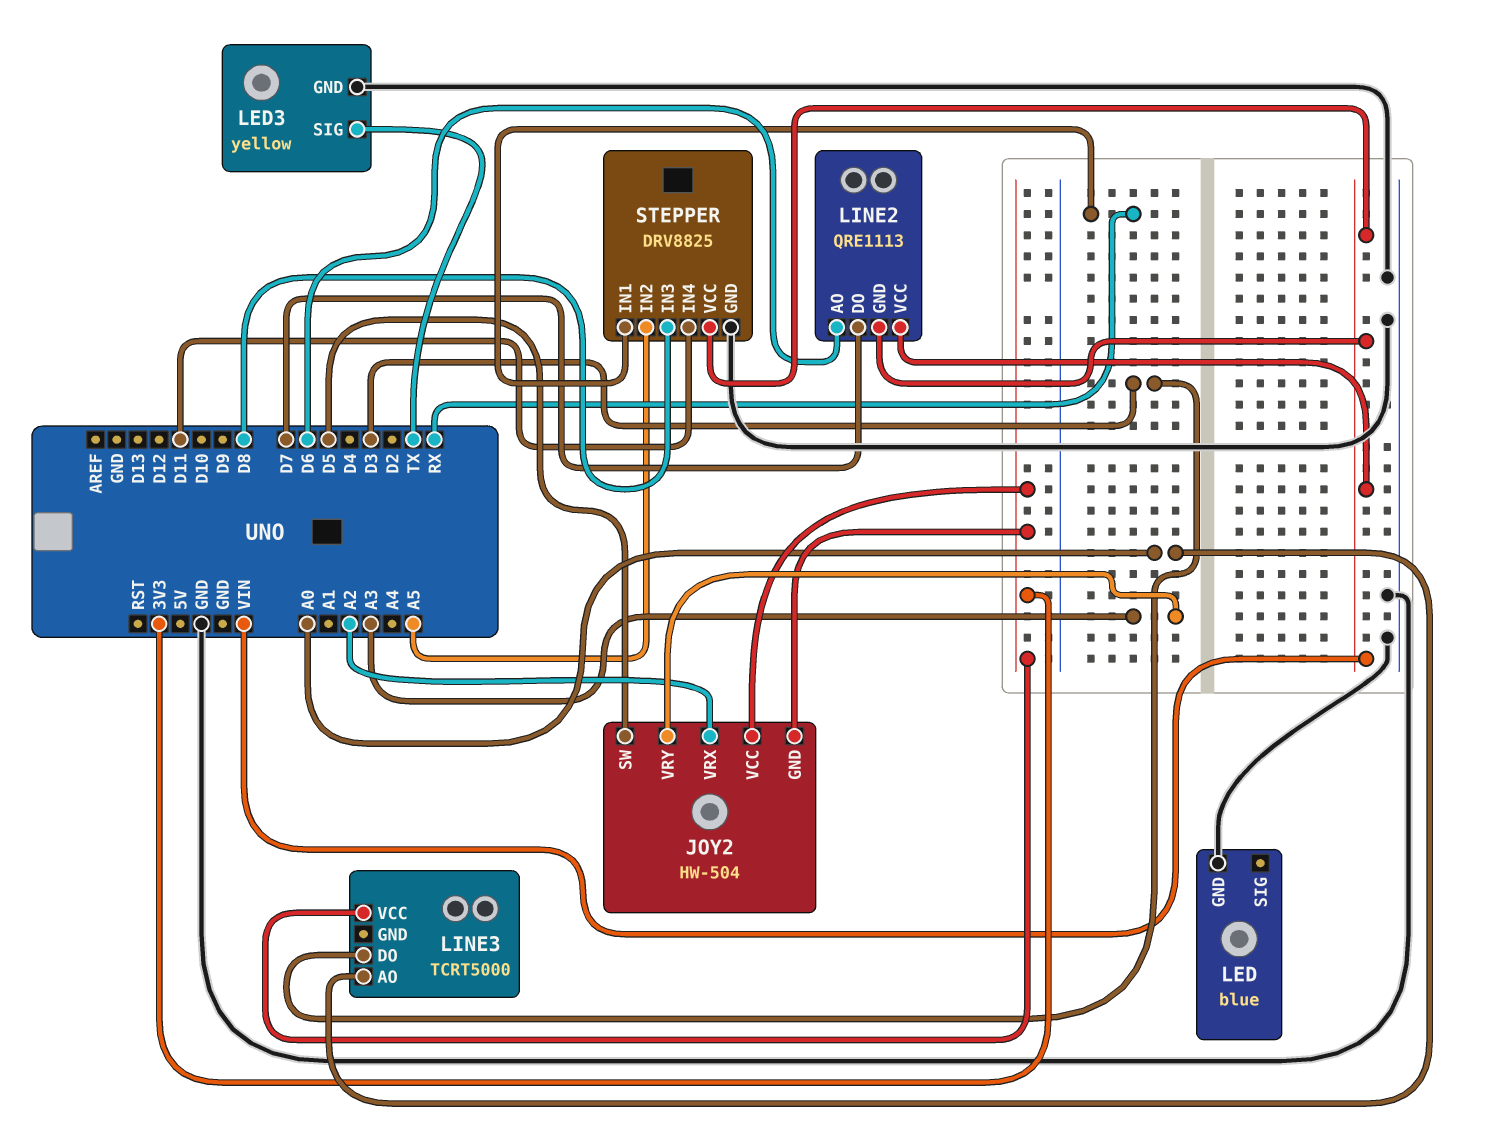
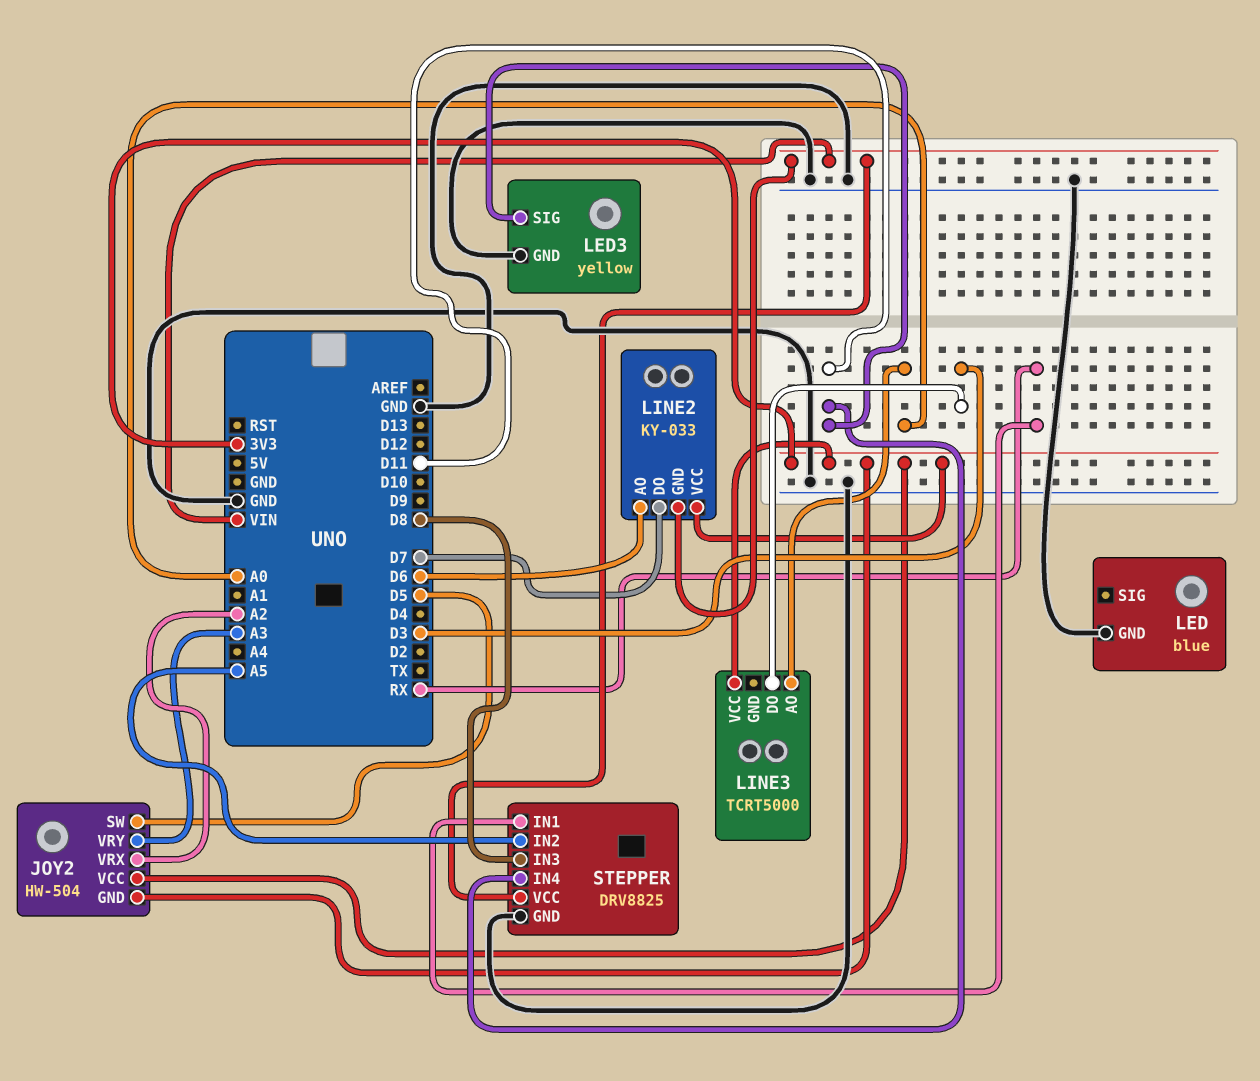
LED3 pin SIG: TX -> D11
LINE2: QRE1113 -> KY-033
LINE2 pin VCC: VIN -> 3V3

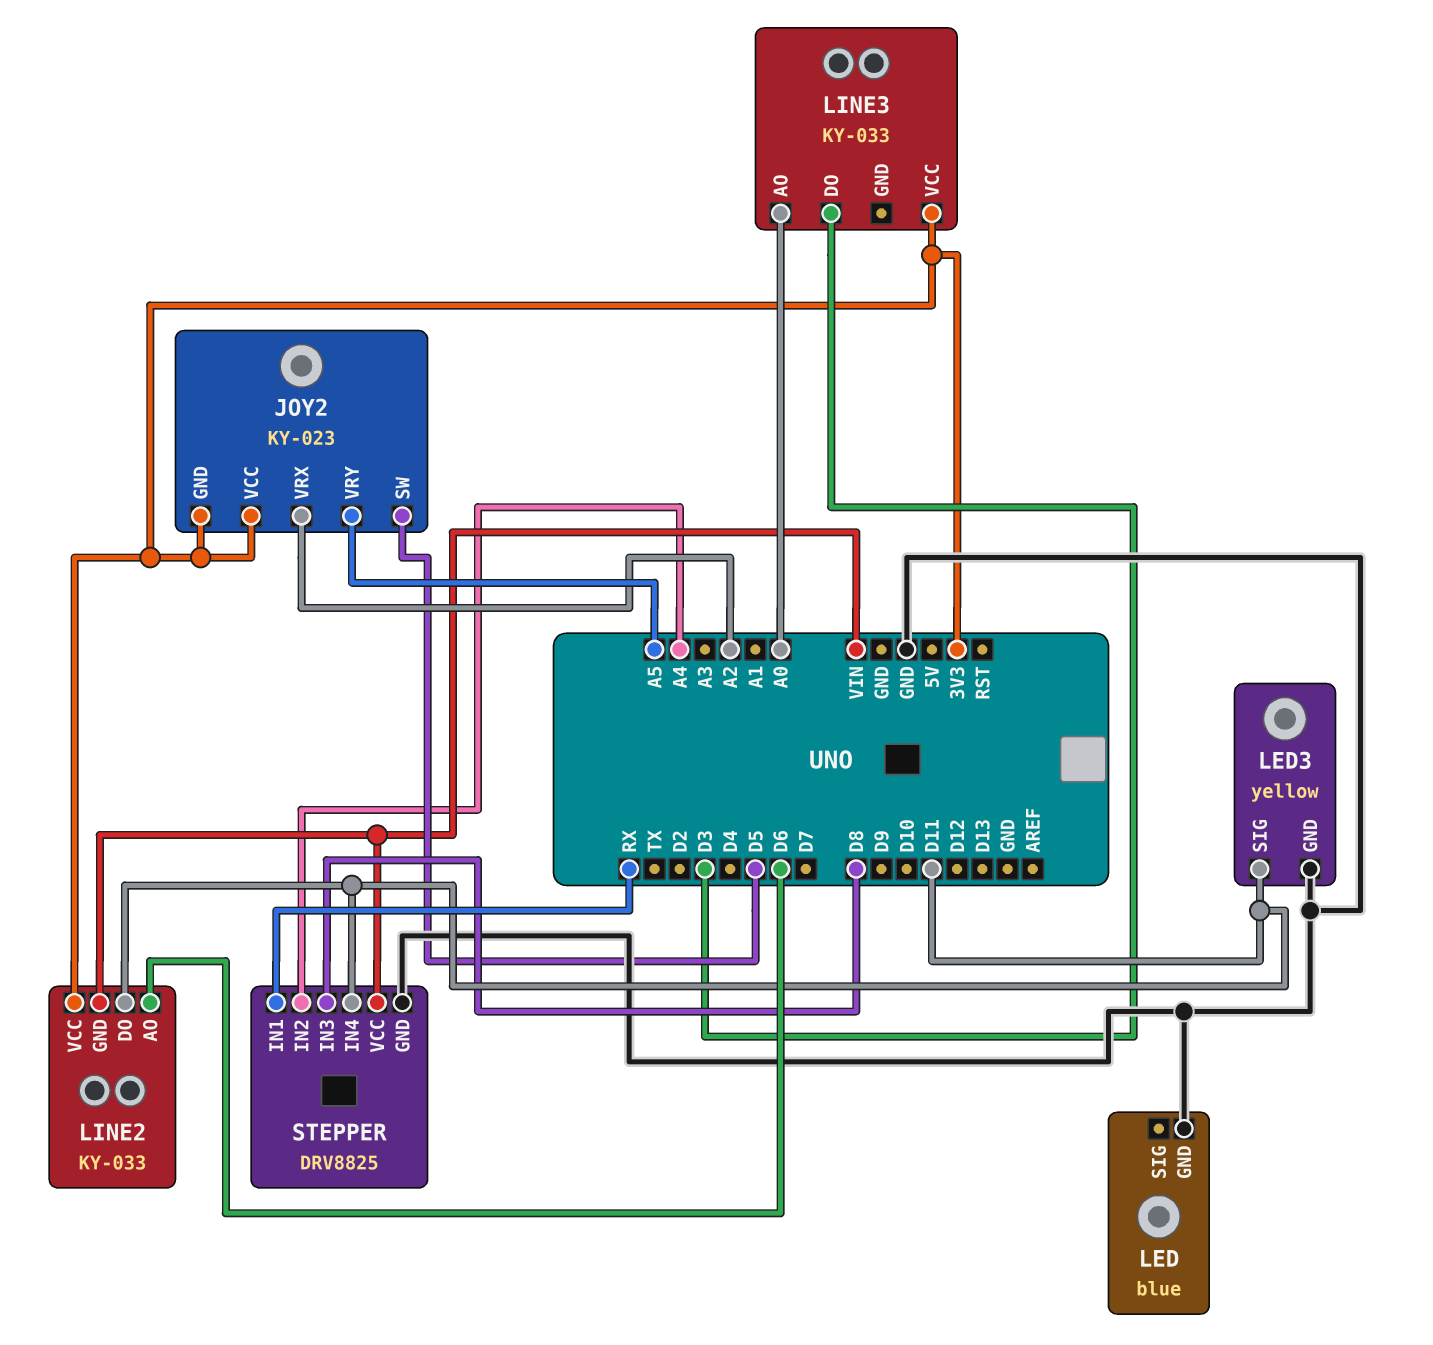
JOY2: HW-504 -> KY-023
JOY2 pin VRY: A3 -> A5
LINE2 pin DO: D7 -> D11
LINE3: TCRT5000 -> KY-033
STEPPER pin IN2: A5 -> A4

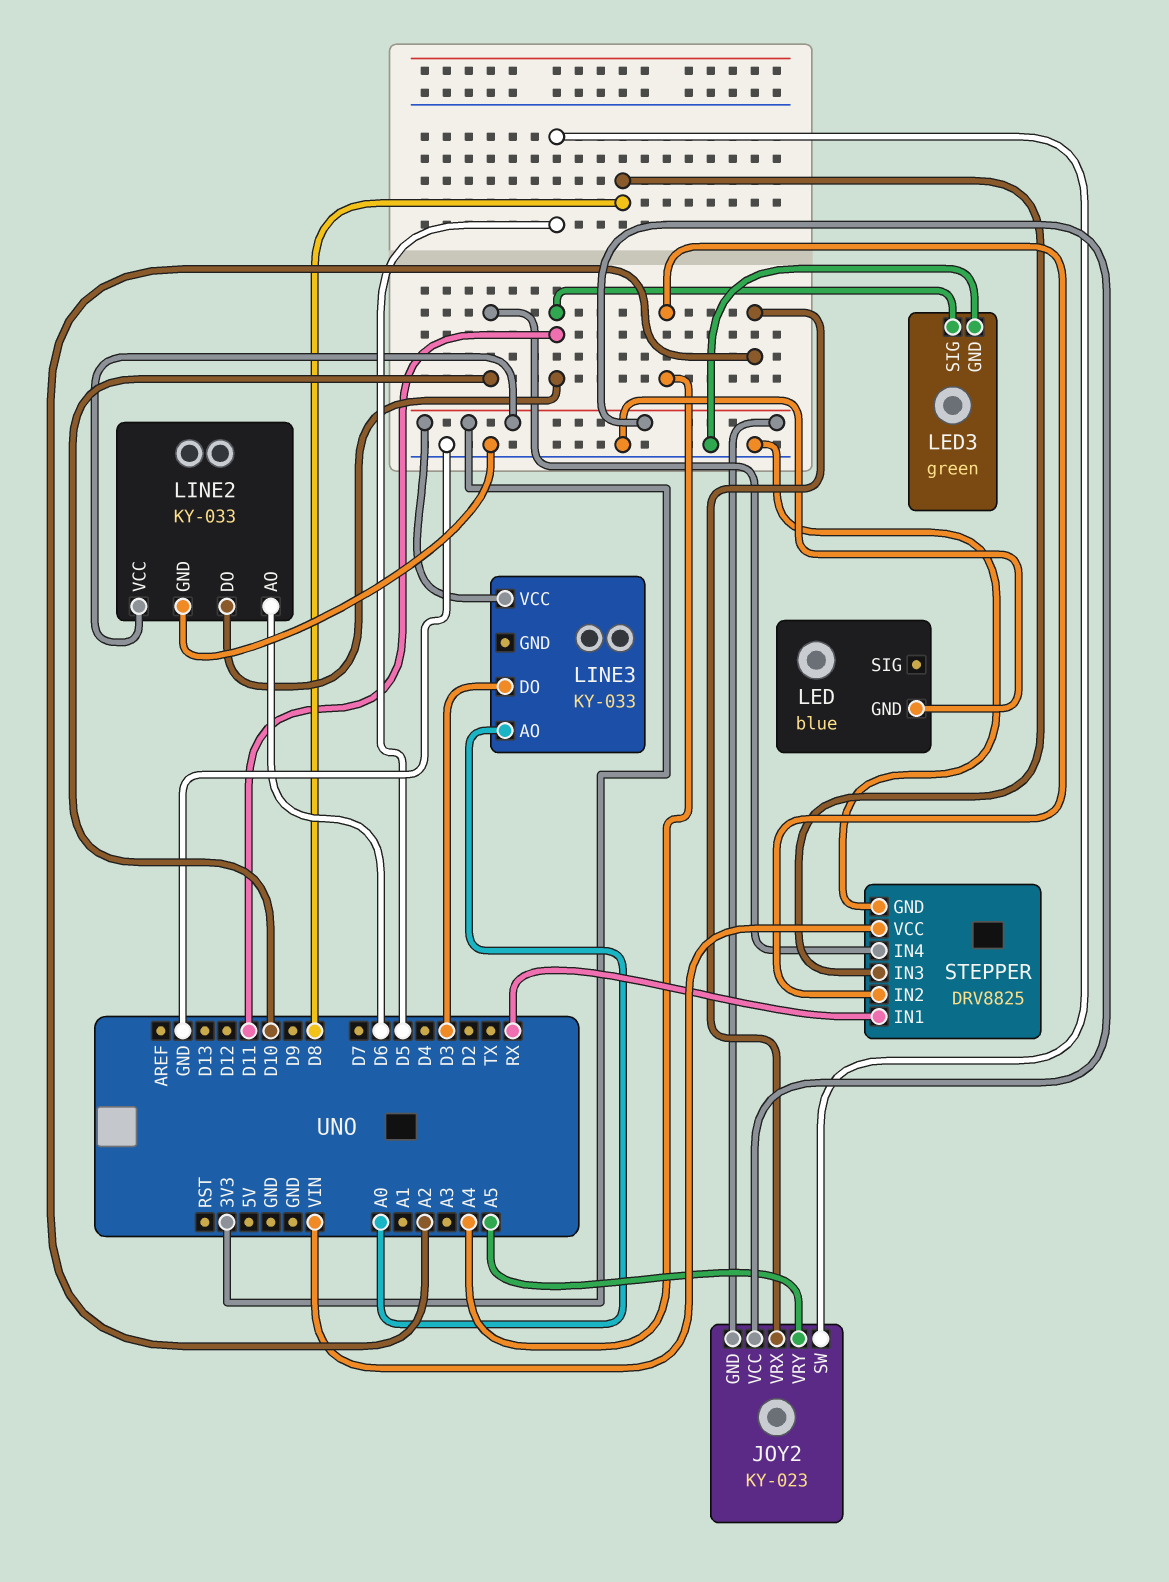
LED3: yellow -> green
LINE2 pin GND: VIN -> GND
STEPPER pin IN4: D11 -> D10

